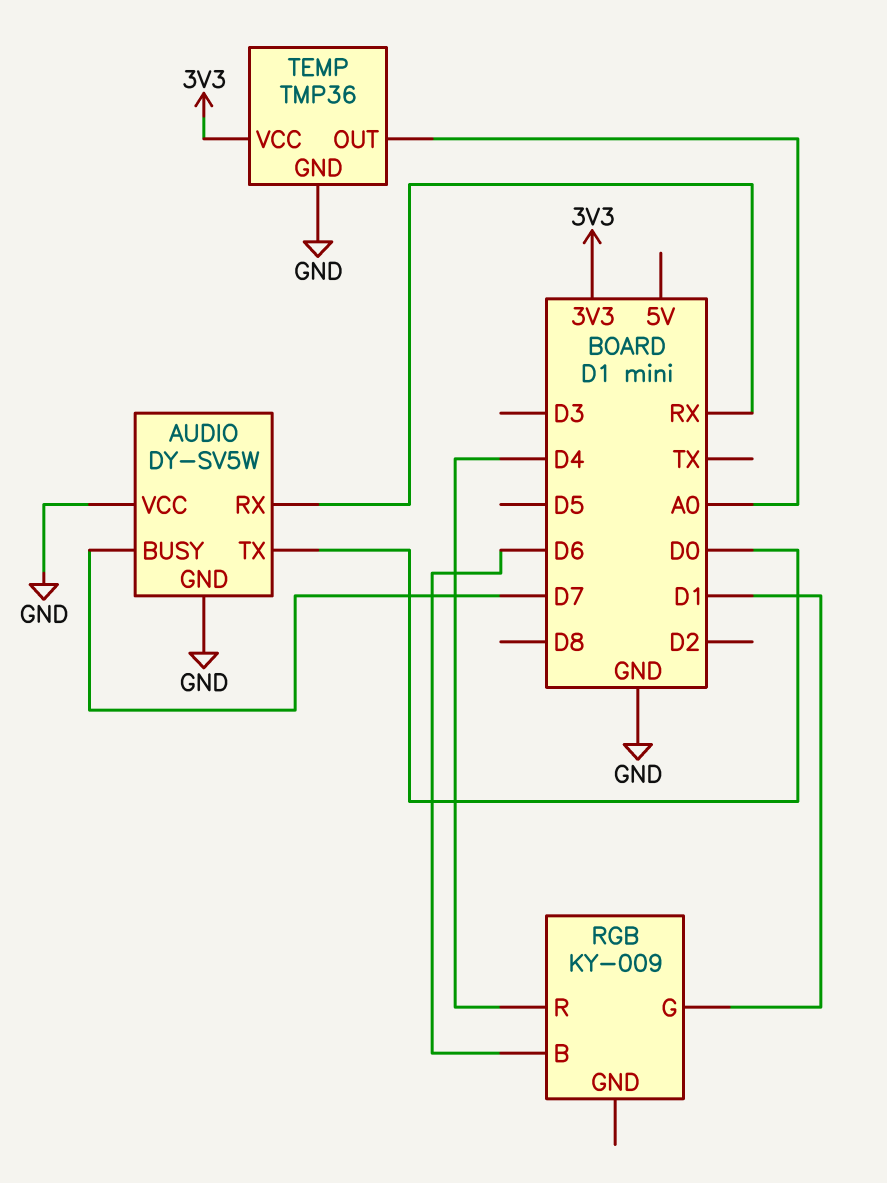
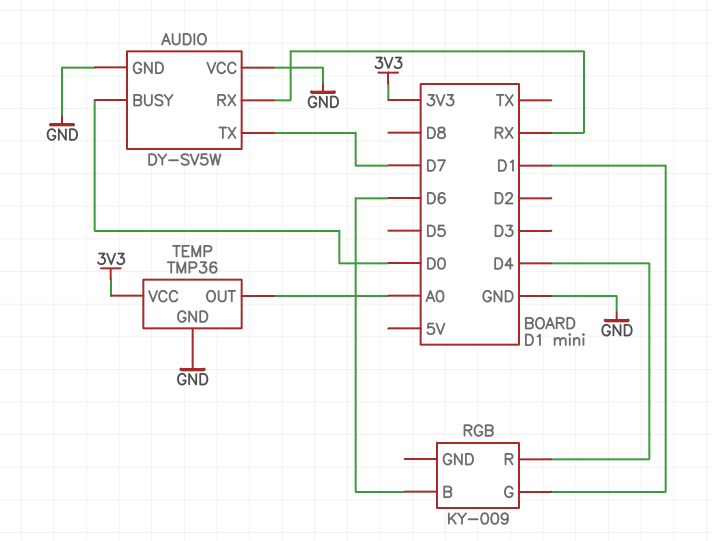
AUDIO pin BUSY: D7 -> D0
AUDIO pin TX: D0 -> D7

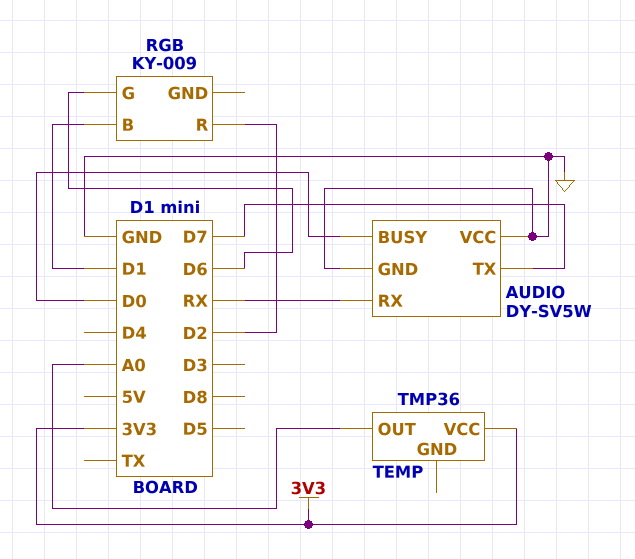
RGB pin B: D6 -> D1
RGB pin G: D1 -> D6
RGB pin R: D4 -> D2
TEMP pin GND: GND -> none

